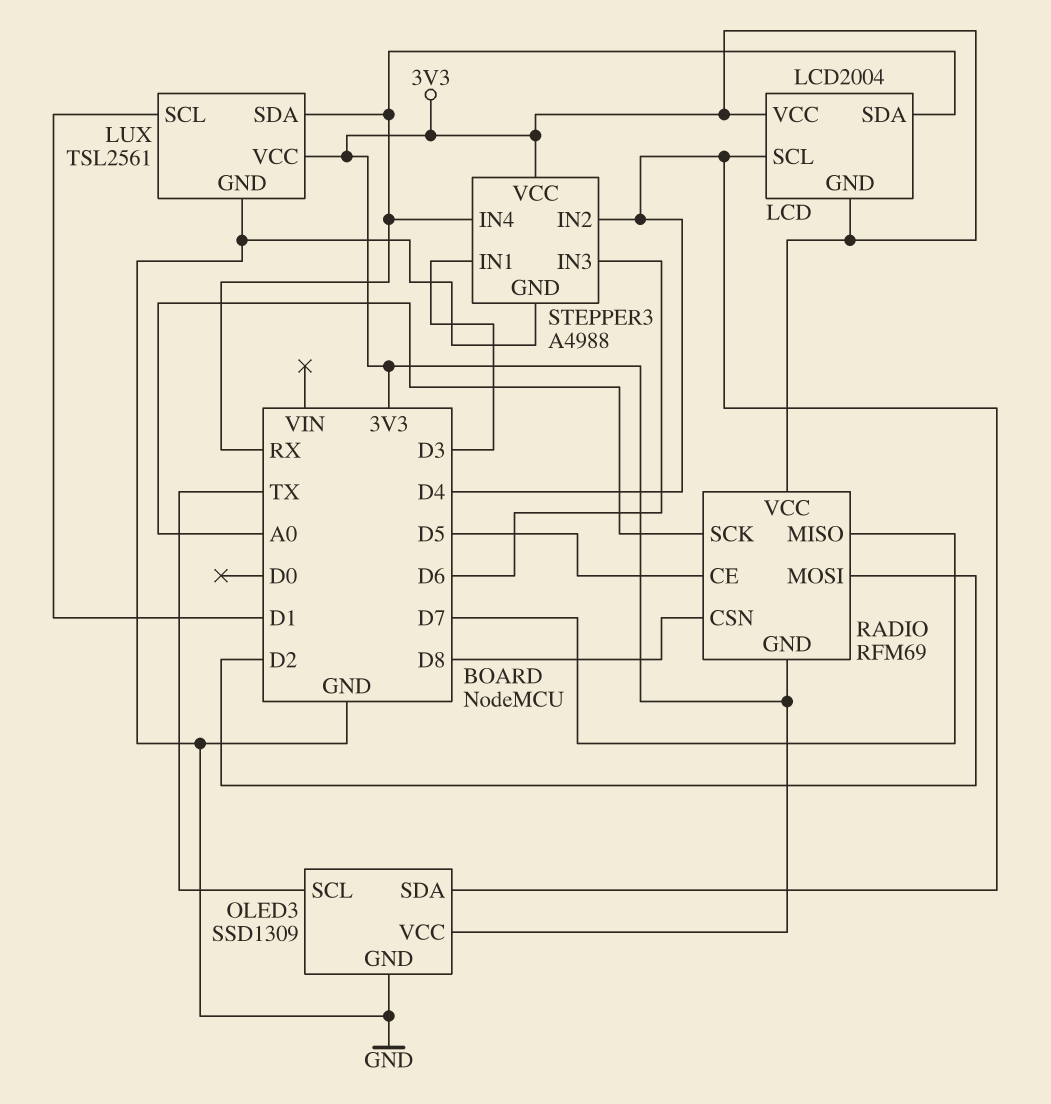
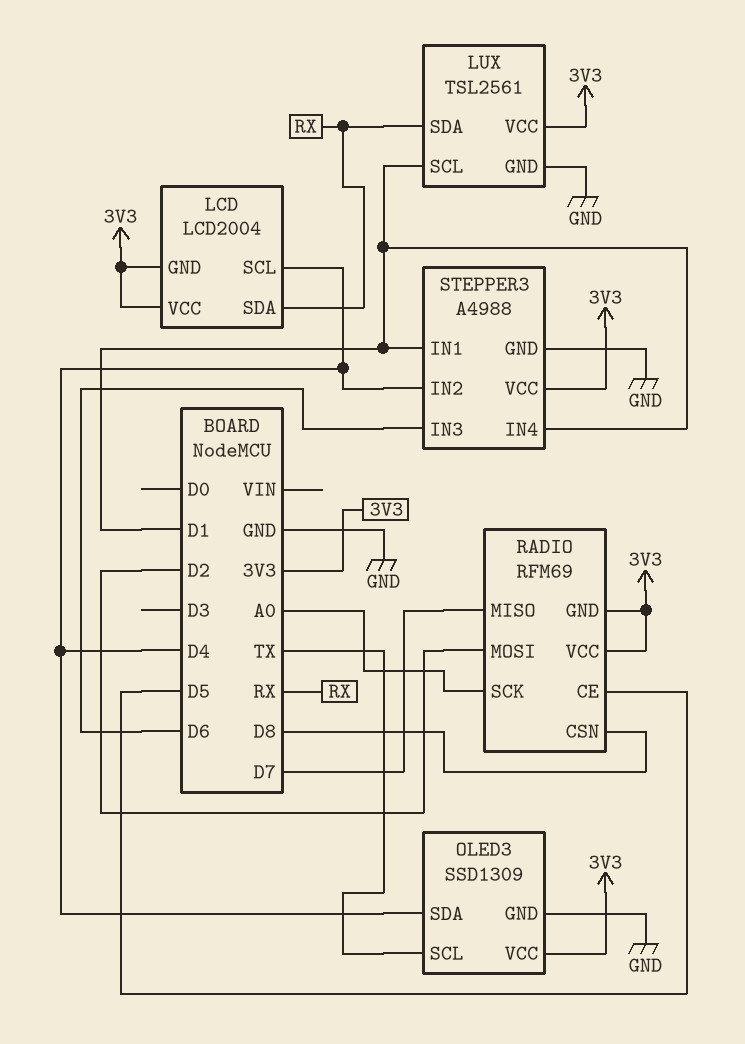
STEPPER3 pin IN1: D3 -> D1
STEPPER3 pin IN4: RX -> D1

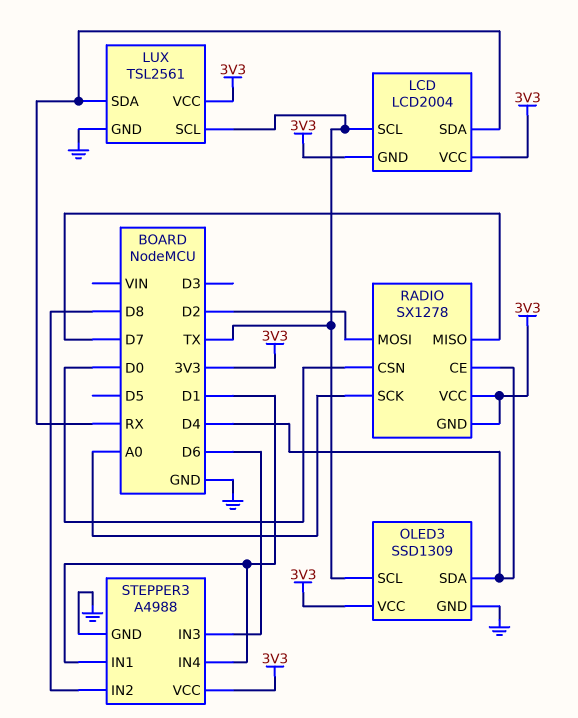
LCD pin SCL: D4 -> TX
LUX pin SCL: D1 -> TX
RADIO: RFM69 -> SX1278
RADIO pin CE: D5 -> D4
RADIO pin CSN: D8 -> D0
STEPPER3 pin IN2: D4 -> D8

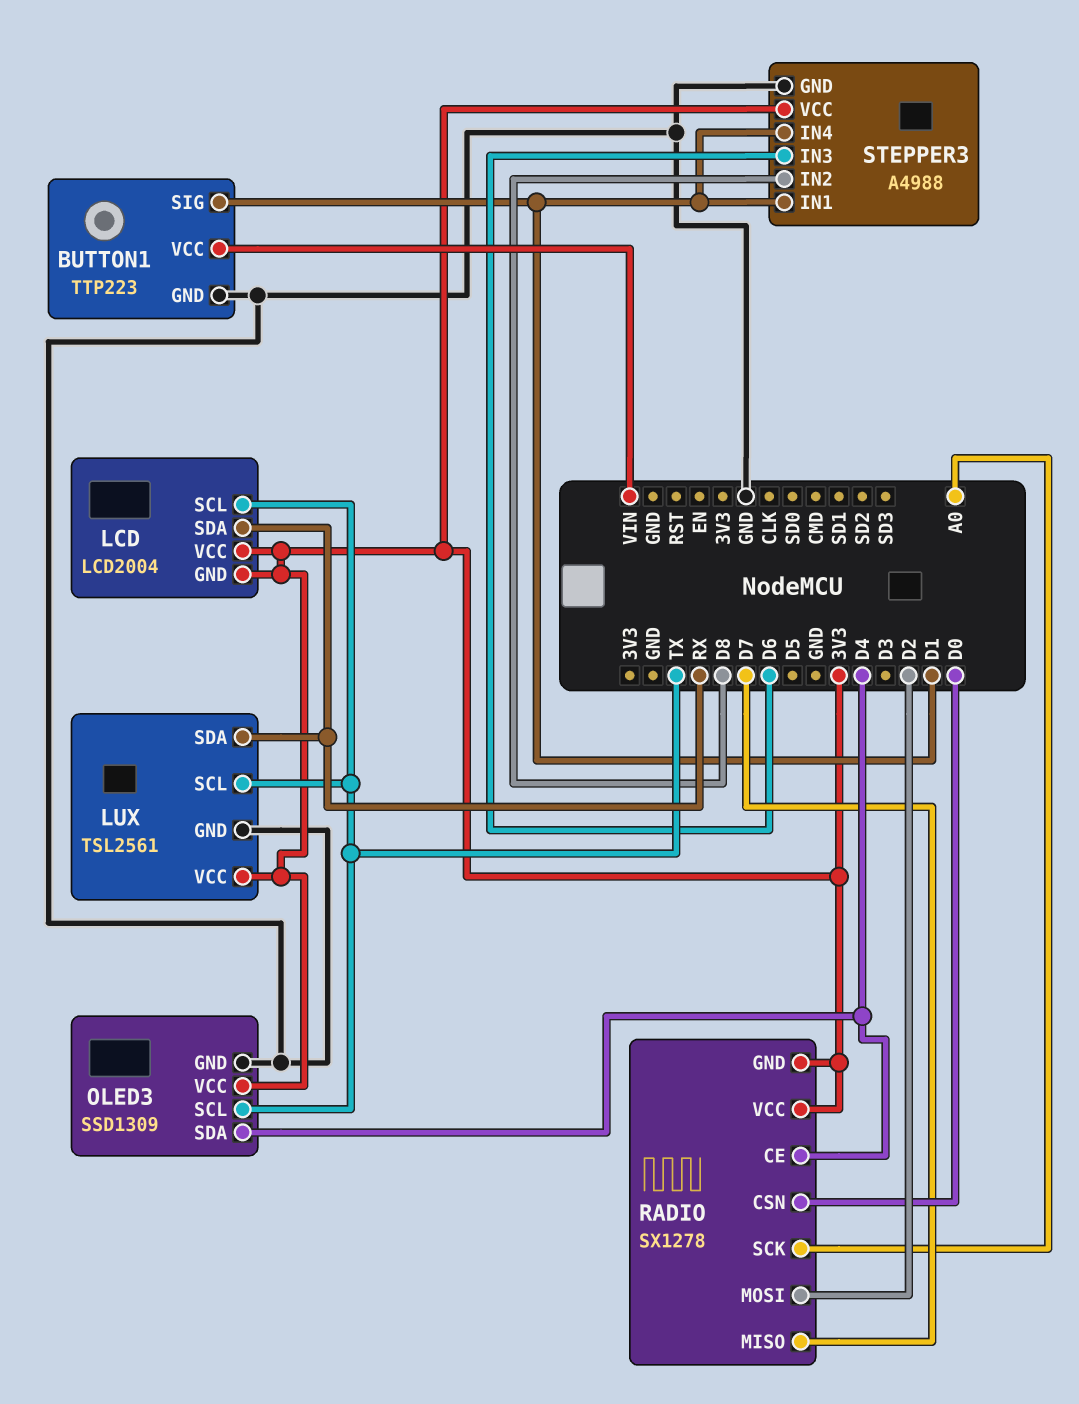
BUTTON1: none -> TTP223
BUTTON1 pin GND: none -> GND
BUTTON1 pin SIG: none -> D1
BUTTON1 pin VCC: none -> VIN

